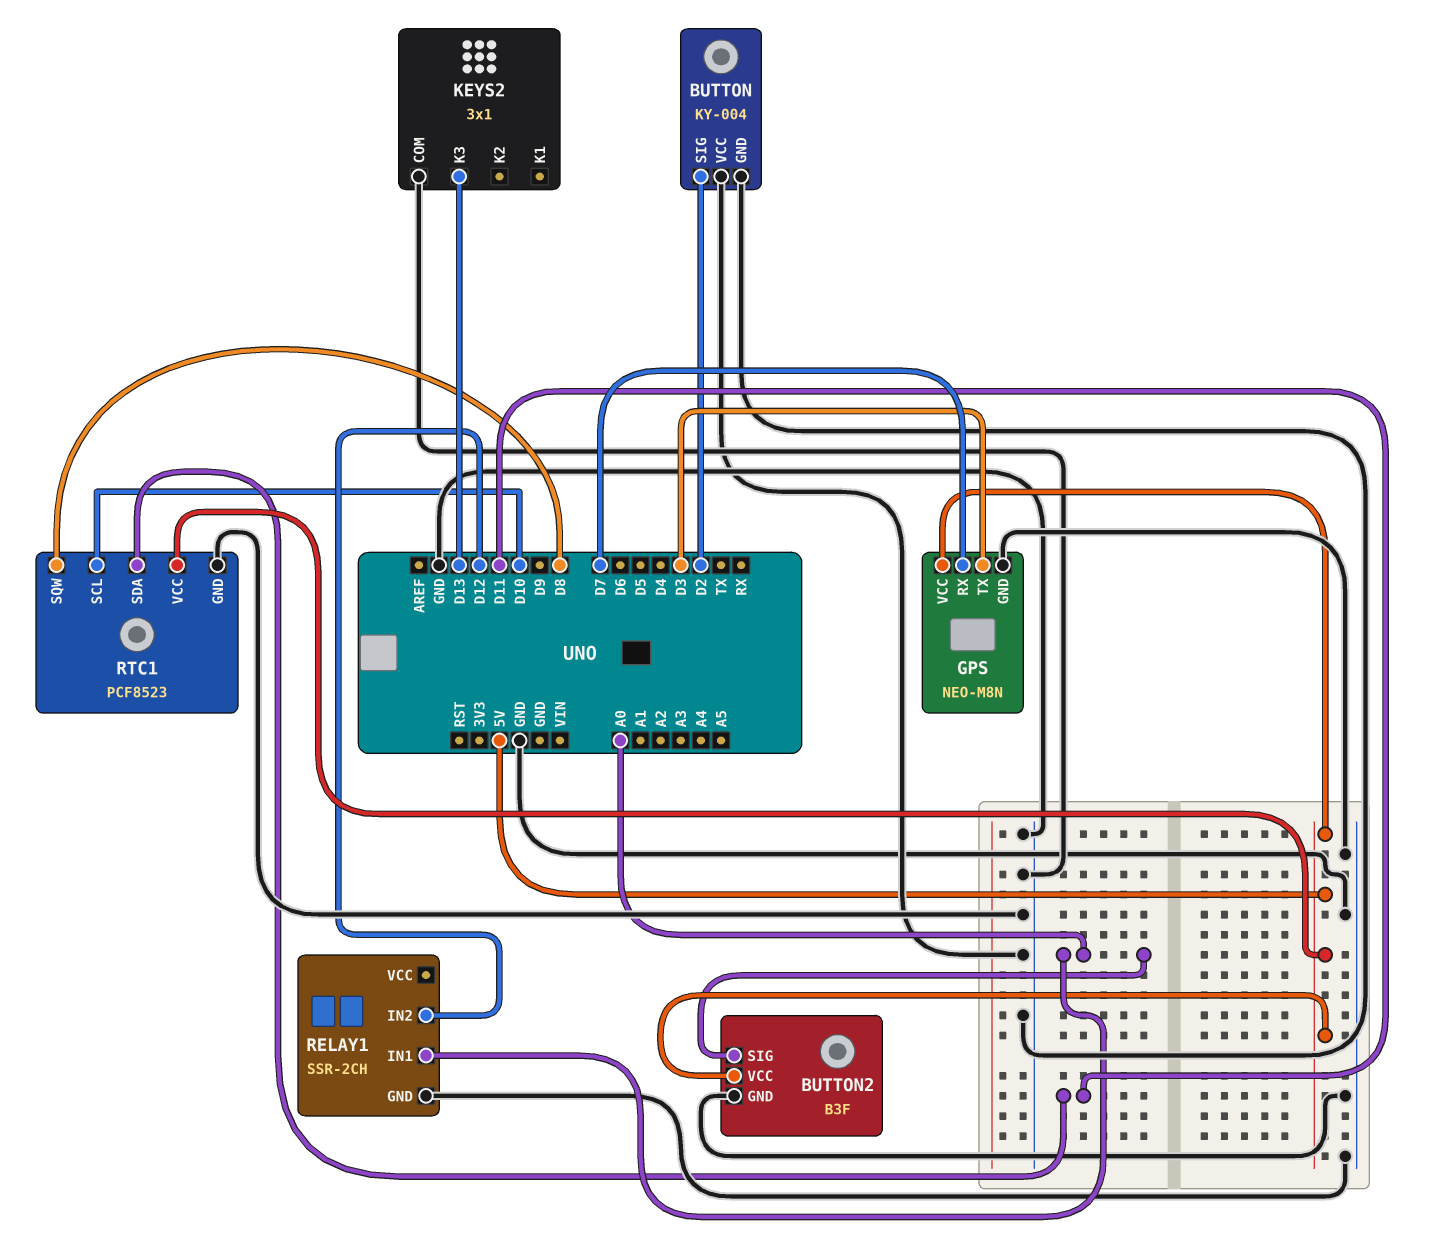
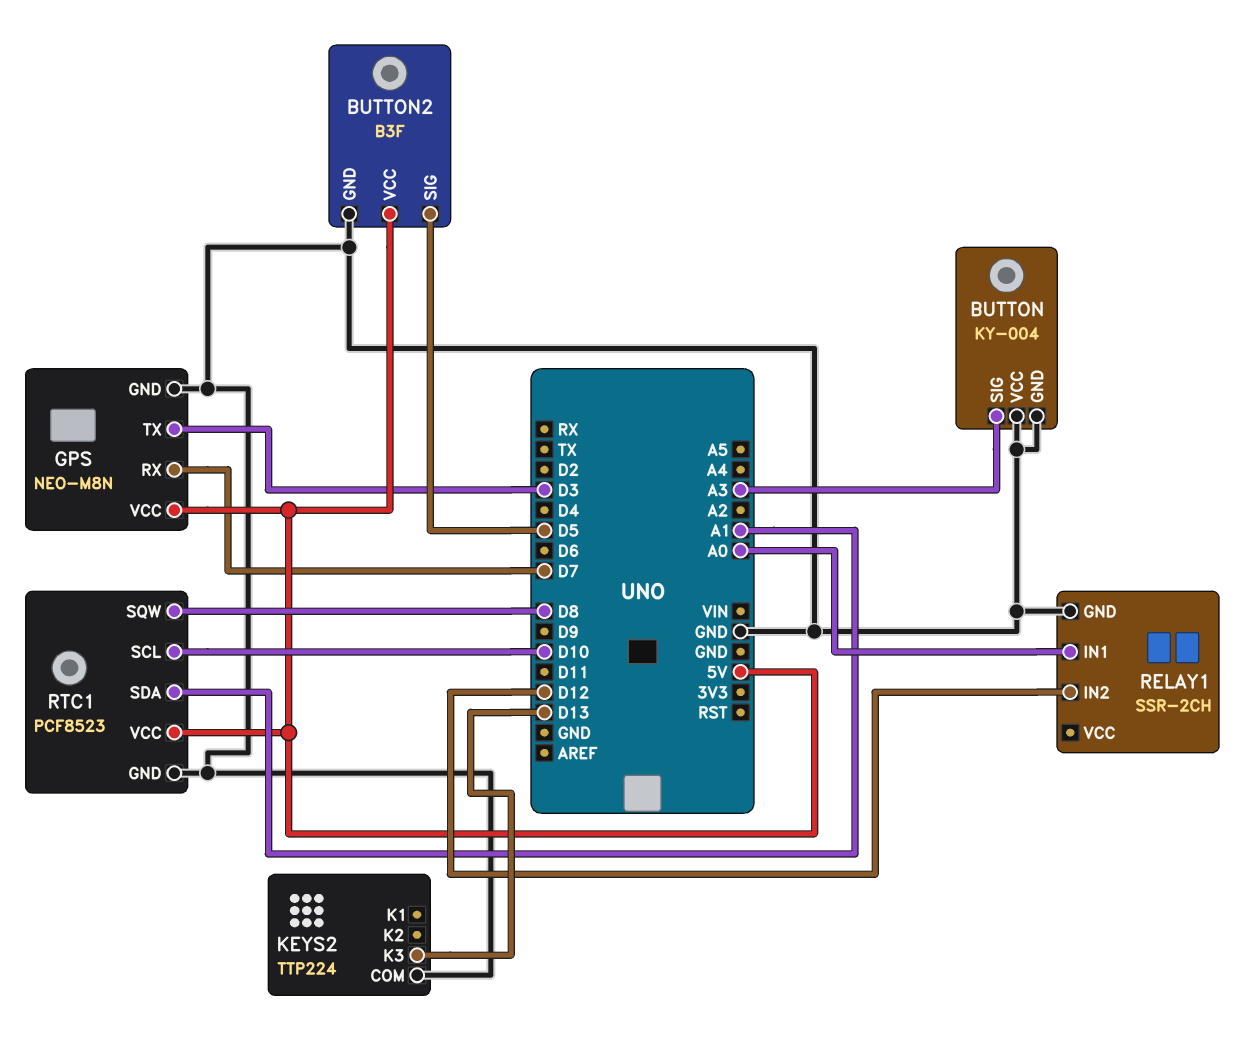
BUTTON pin SIG: D2 -> A3
BUTTON2 pin SIG: A0 -> D5
KEYS2: 3x1 -> TTP224
RTC1 pin SDA: D11 -> A1

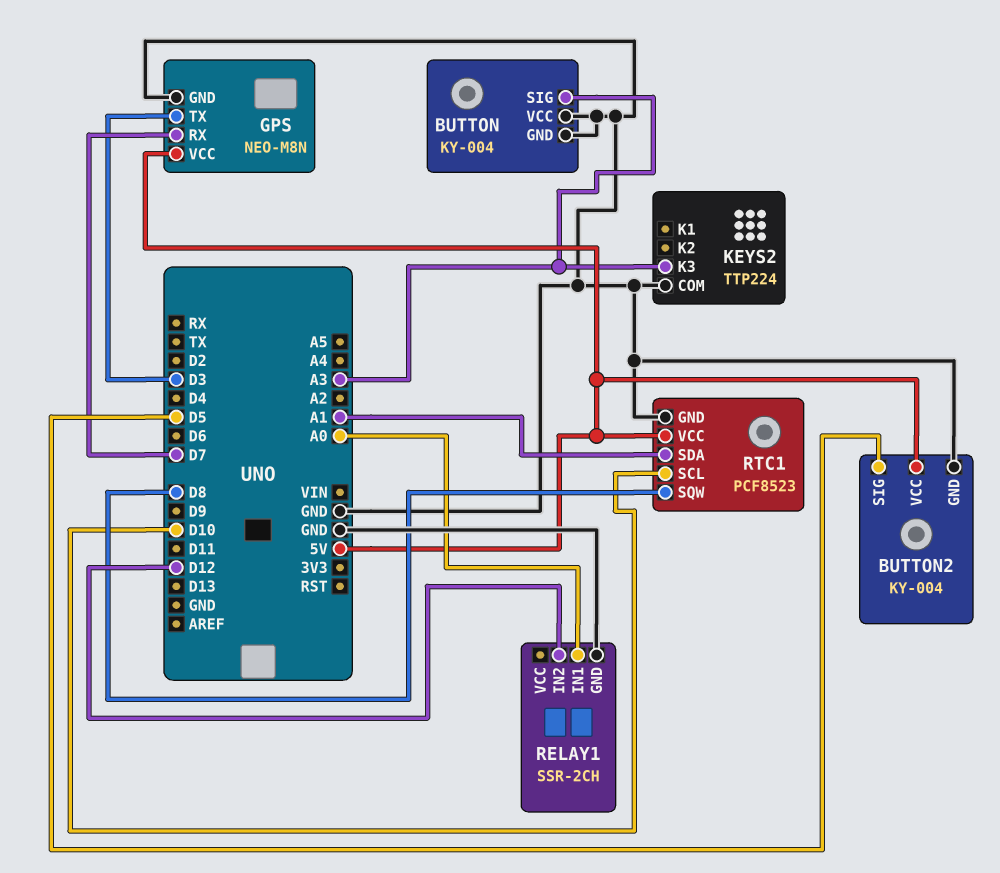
BUTTON2: B3F -> KY-004
KEYS2 pin K3: D13 -> A3

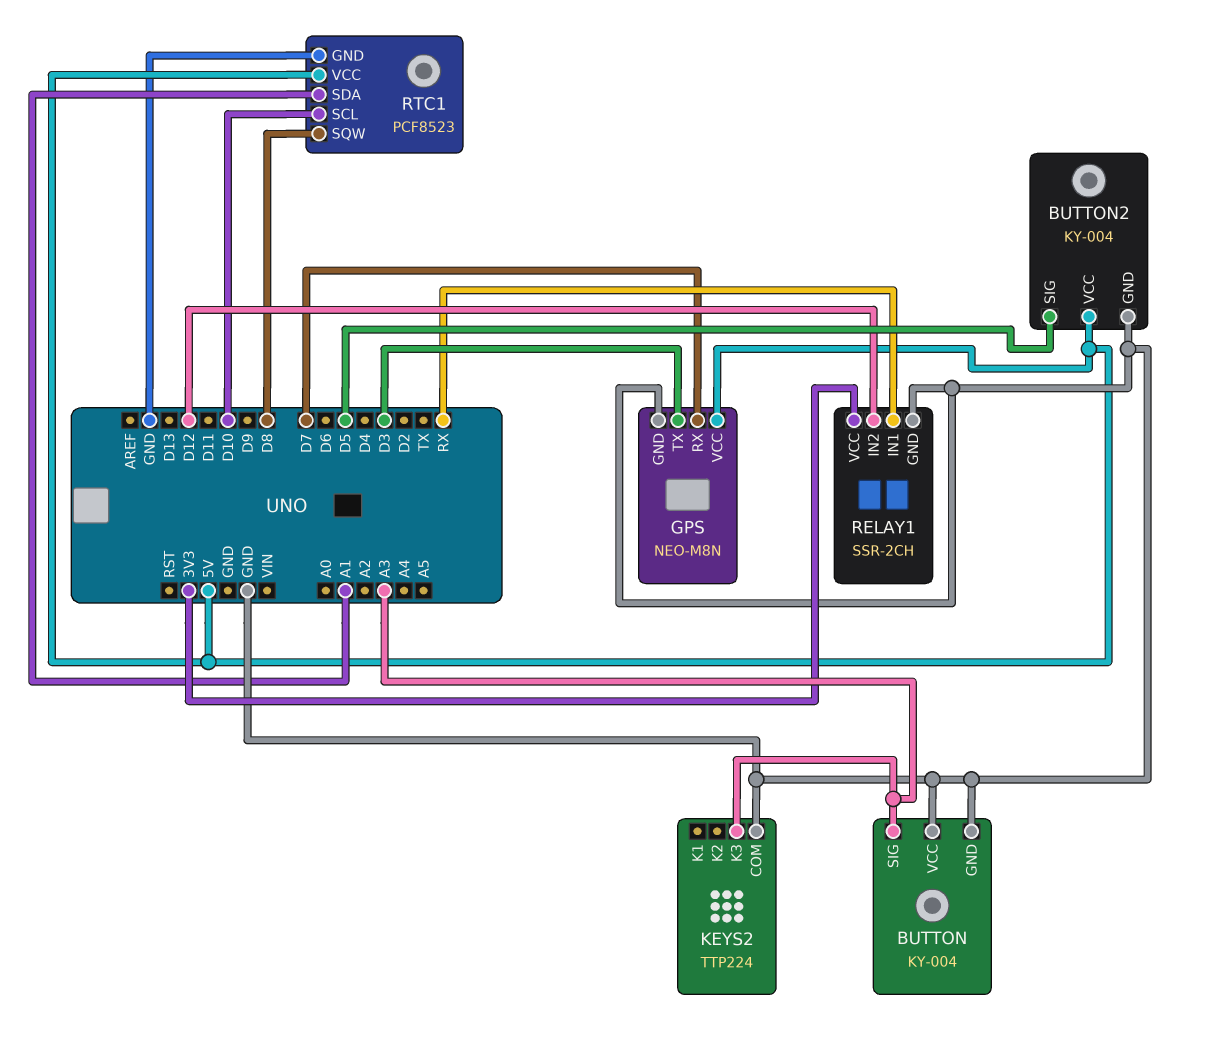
RELAY1 pin IN1: A0 -> RX
RELAY1 pin VCC: none -> 3V3

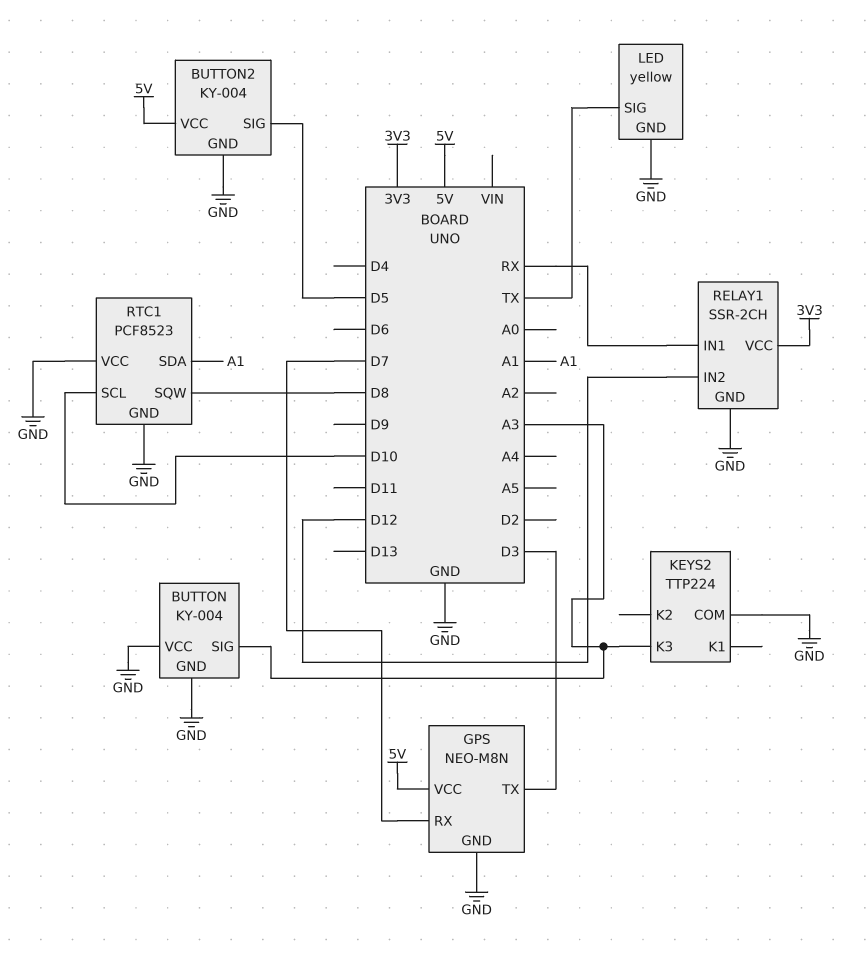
LED: none -> yellow
LED pin GND: none -> GND
LED pin SIG: none -> TX
RTC1 pin VCC: 5V -> GND

